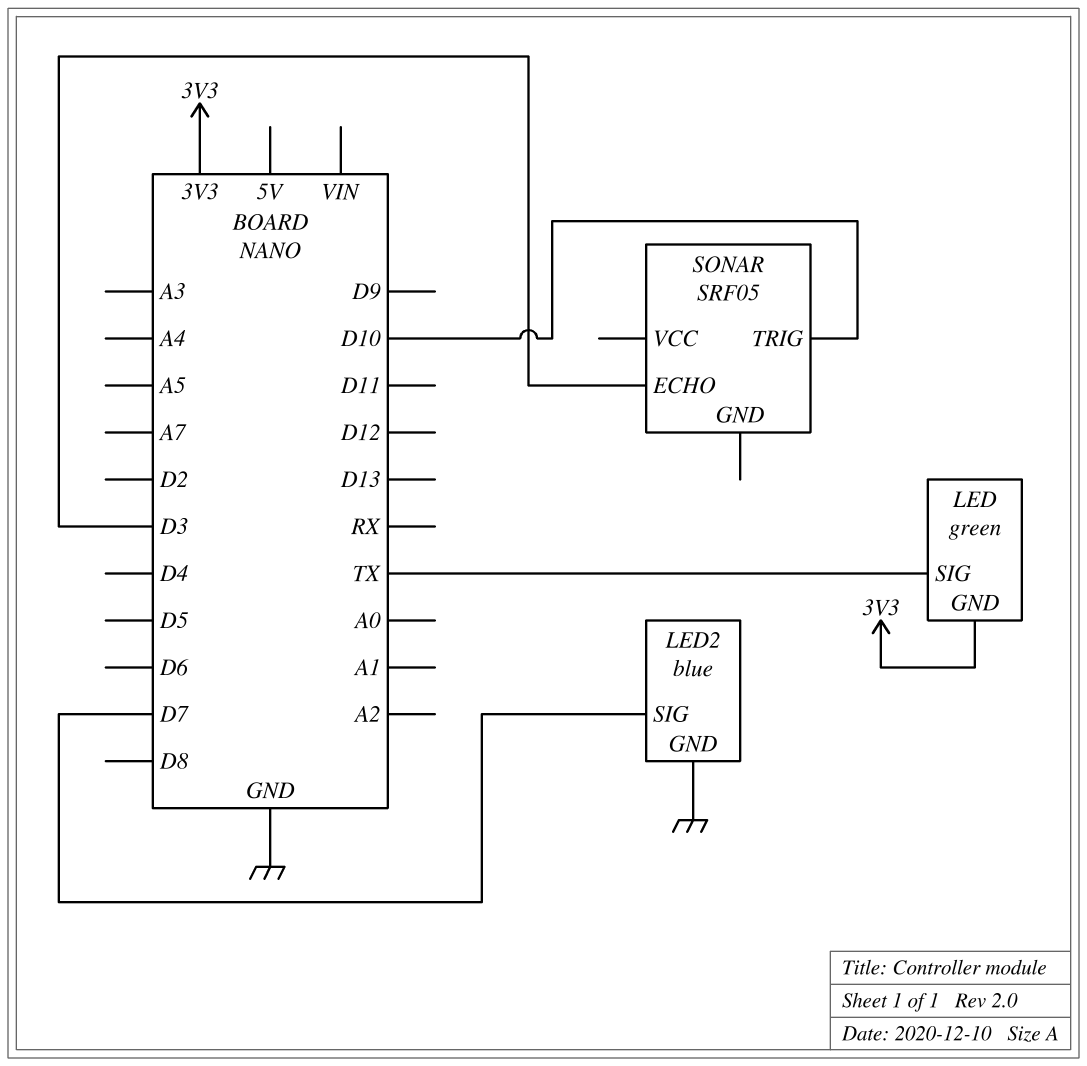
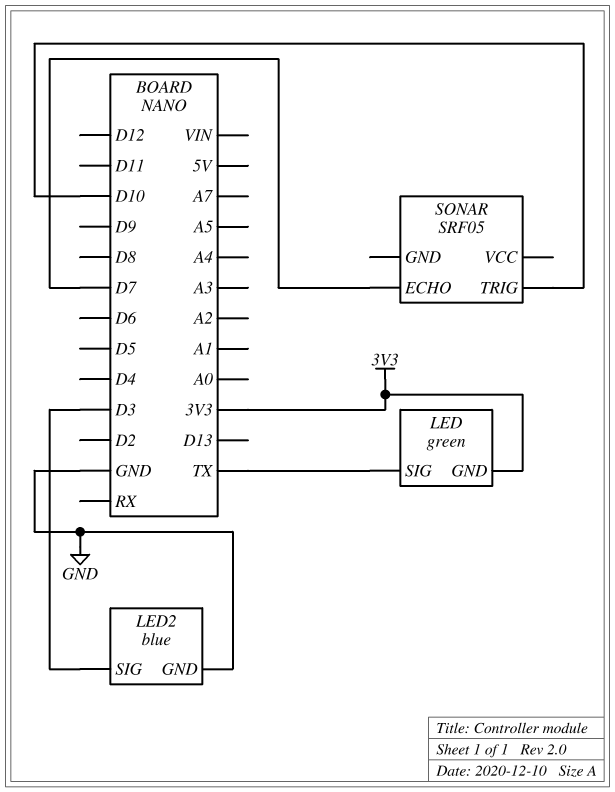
LED2 pin SIG: D7 -> D3
SONAR pin ECHO: D3 -> D7

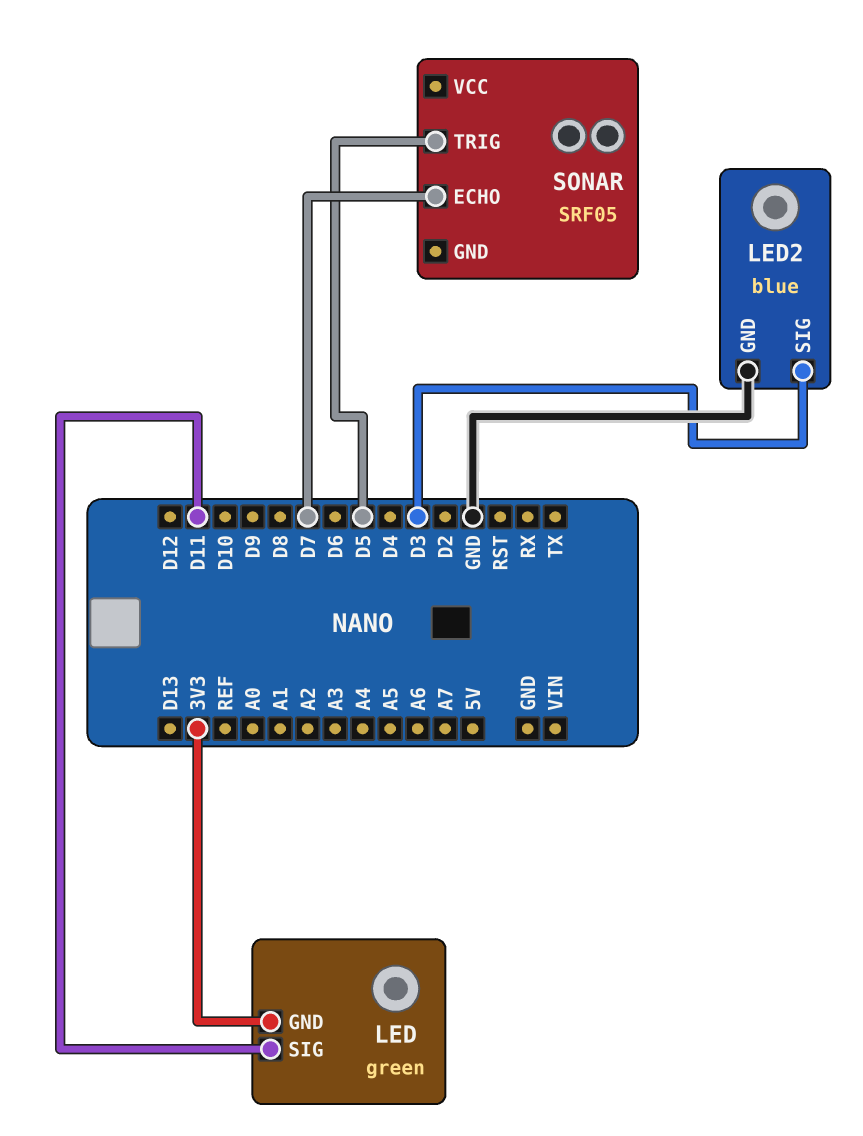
LED pin SIG: TX -> D11
SONAR pin TRIG: D10 -> D5

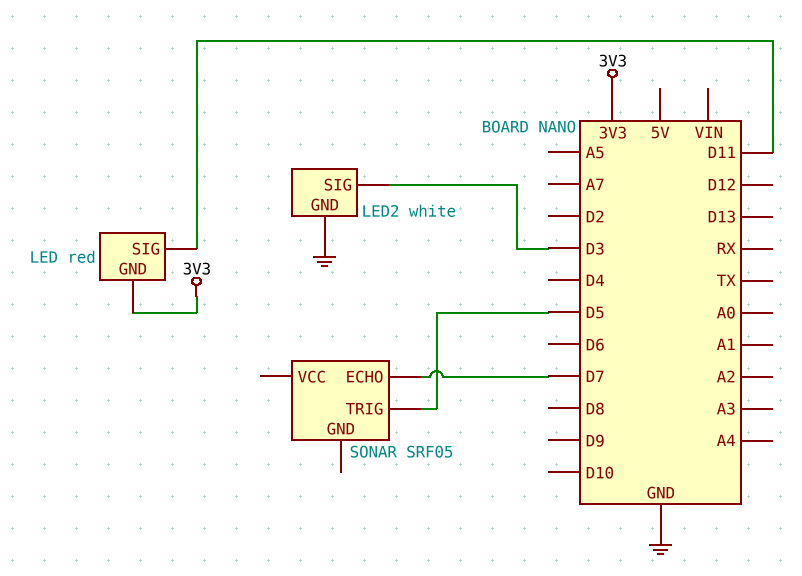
LED: green -> red
LED2: blue -> white

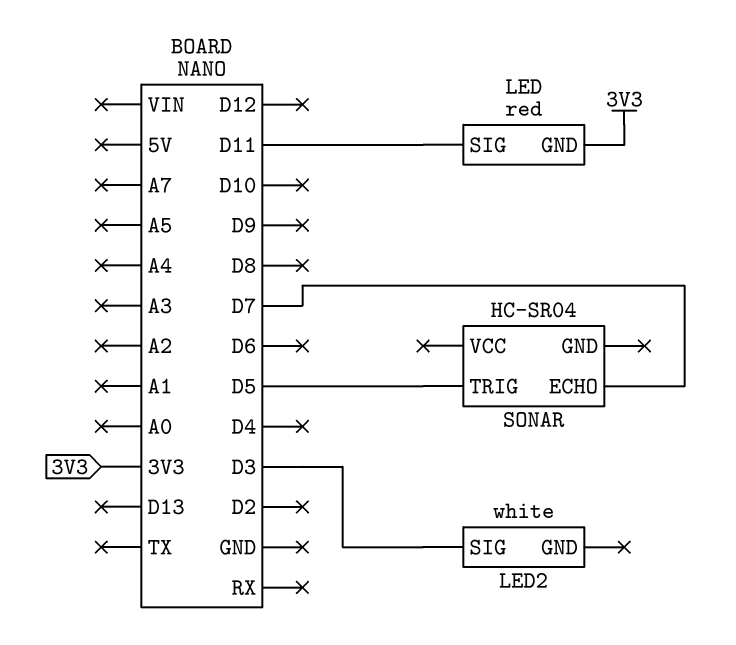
LED2 pin GND: GND -> none
SONAR: SRF05 -> HC-SR04

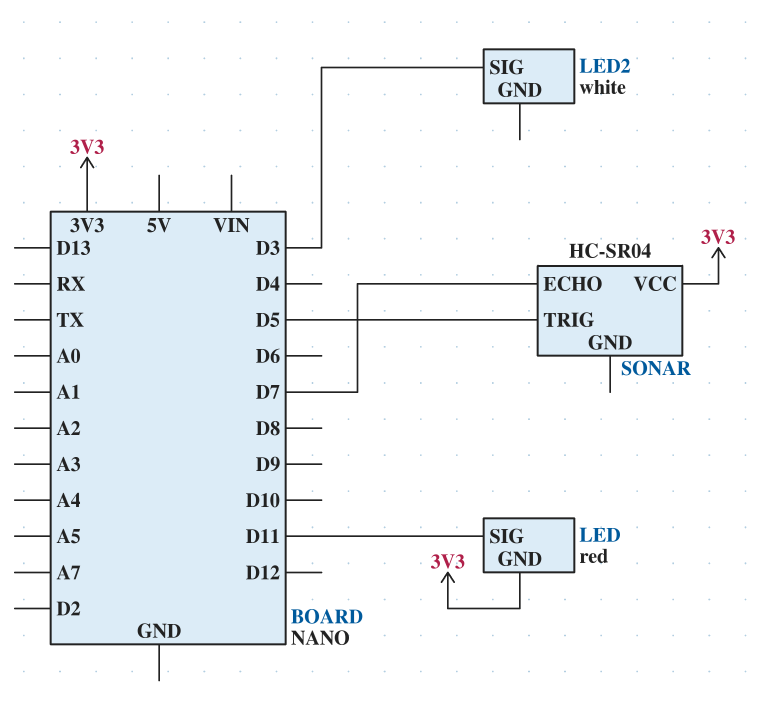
SONAR pin VCC: none -> 3V3

